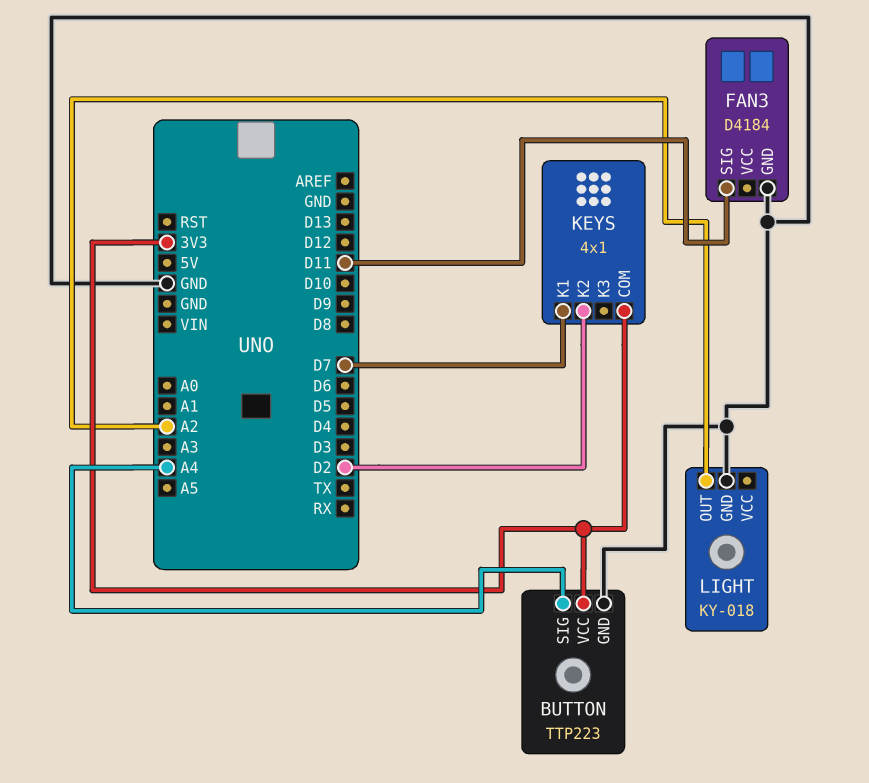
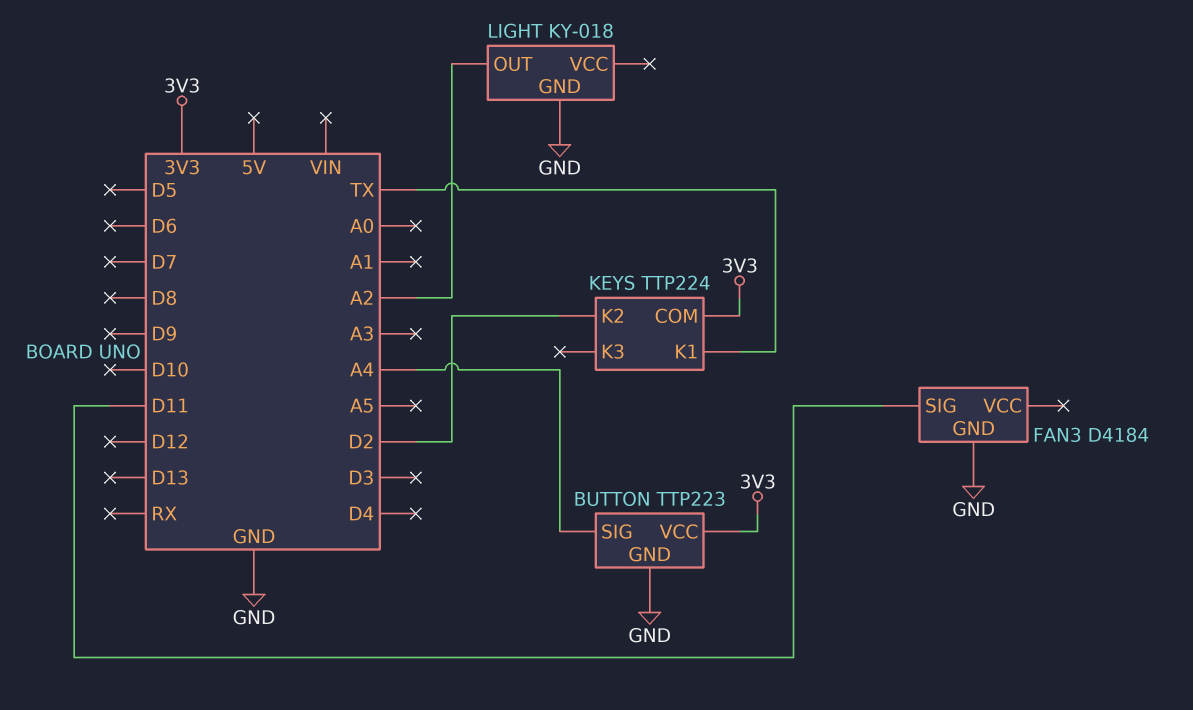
KEYS: 4x1 -> TTP224
KEYS pin K1: D7 -> TX

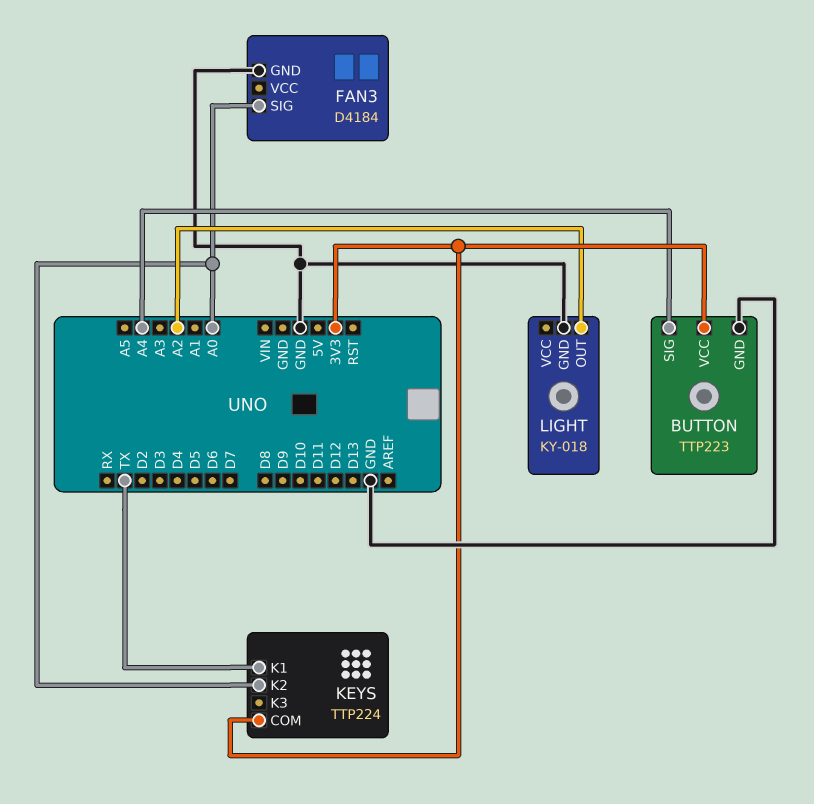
FAN3 pin SIG: D11 -> A0
KEYS pin K2: D2 -> A0

